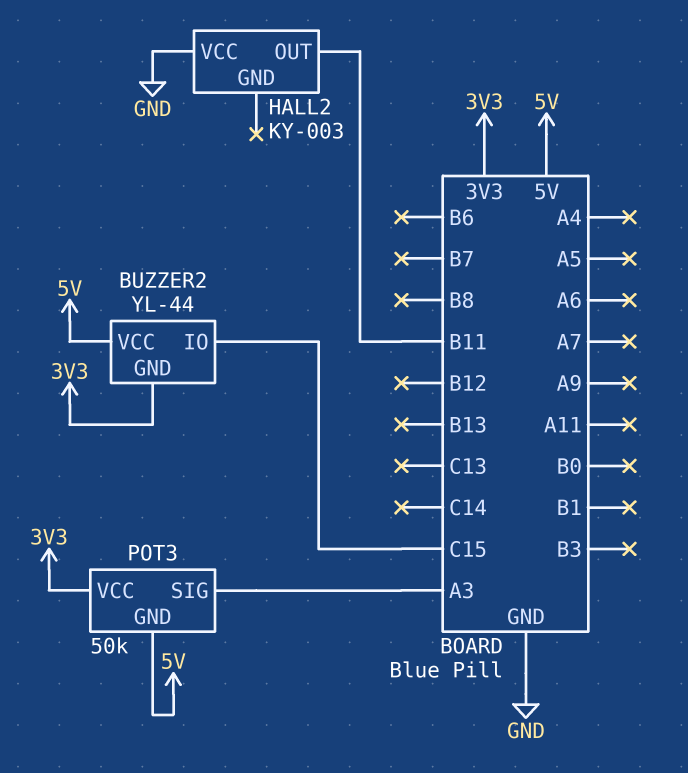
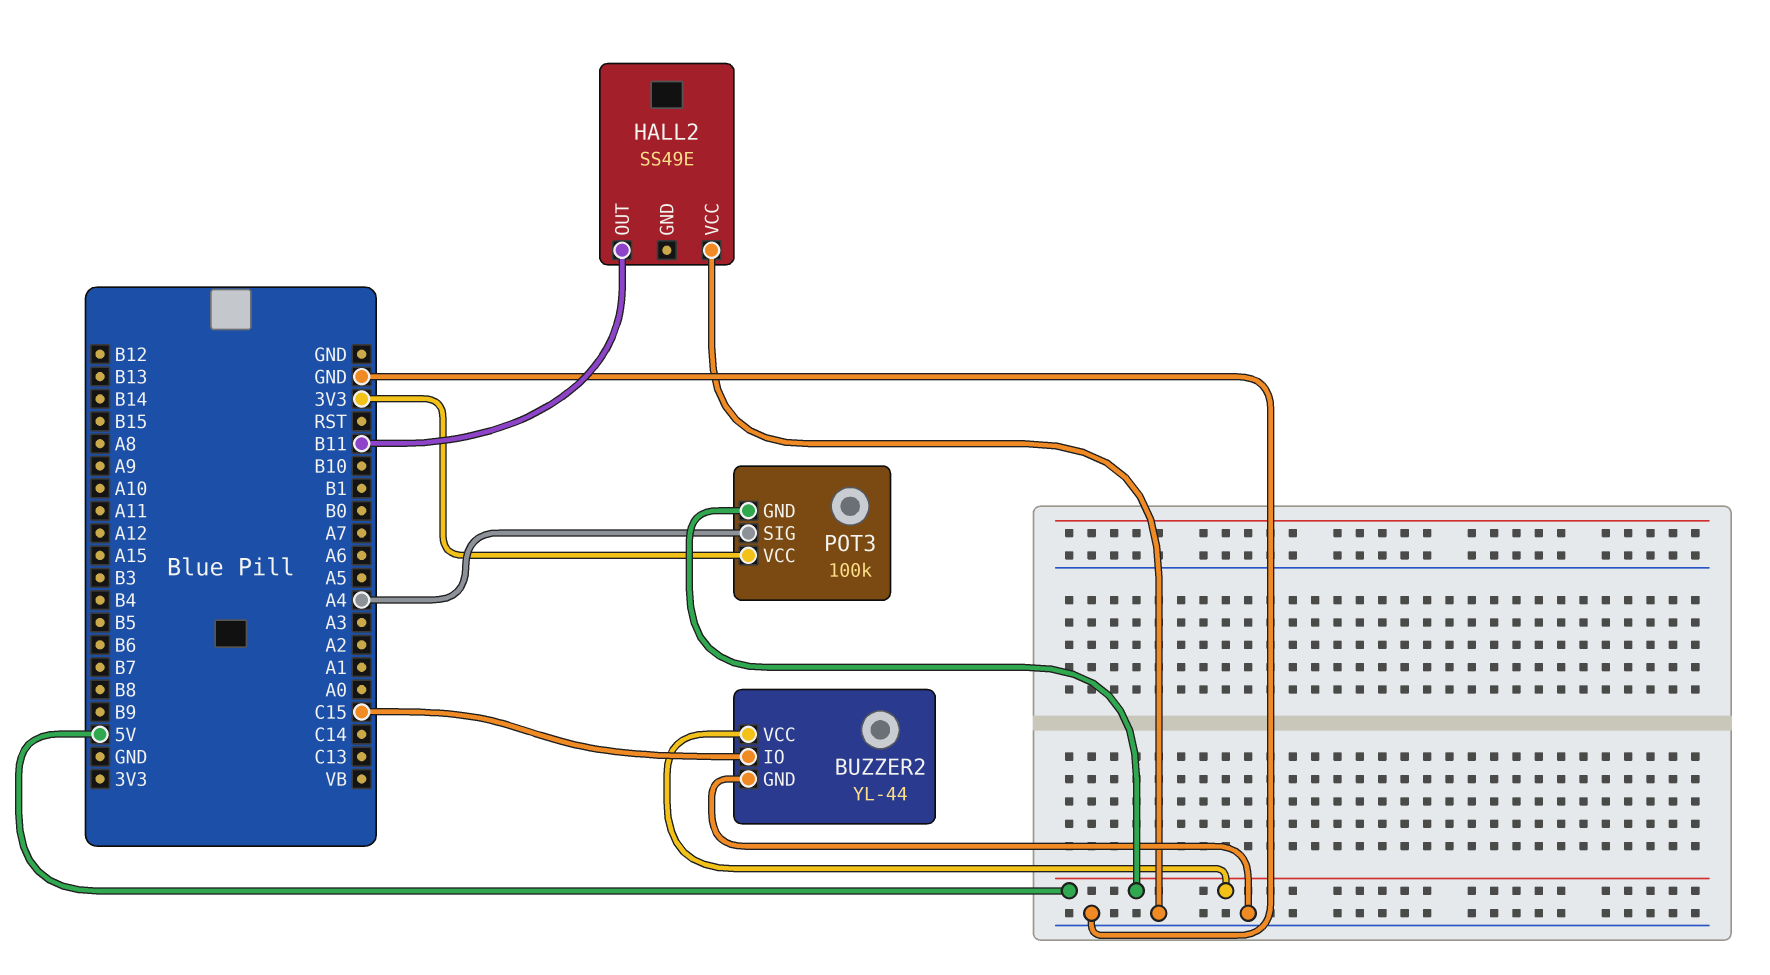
BUZZER2 pin GND: 3V3 -> GND
HALL2: KY-003 -> SS49E
POT3: 50k -> 100k
POT3 pin SIG: A3 -> A4

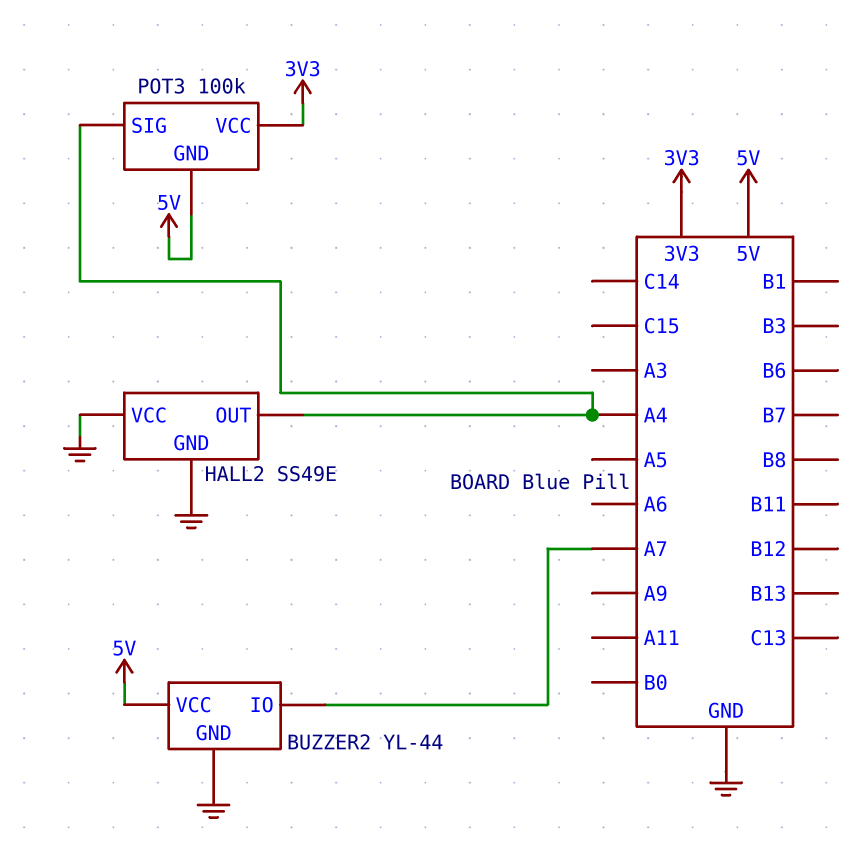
BUZZER2 pin IO: C15 -> A7
HALL2 pin GND: none -> GND
HALL2 pin OUT: B11 -> A4

